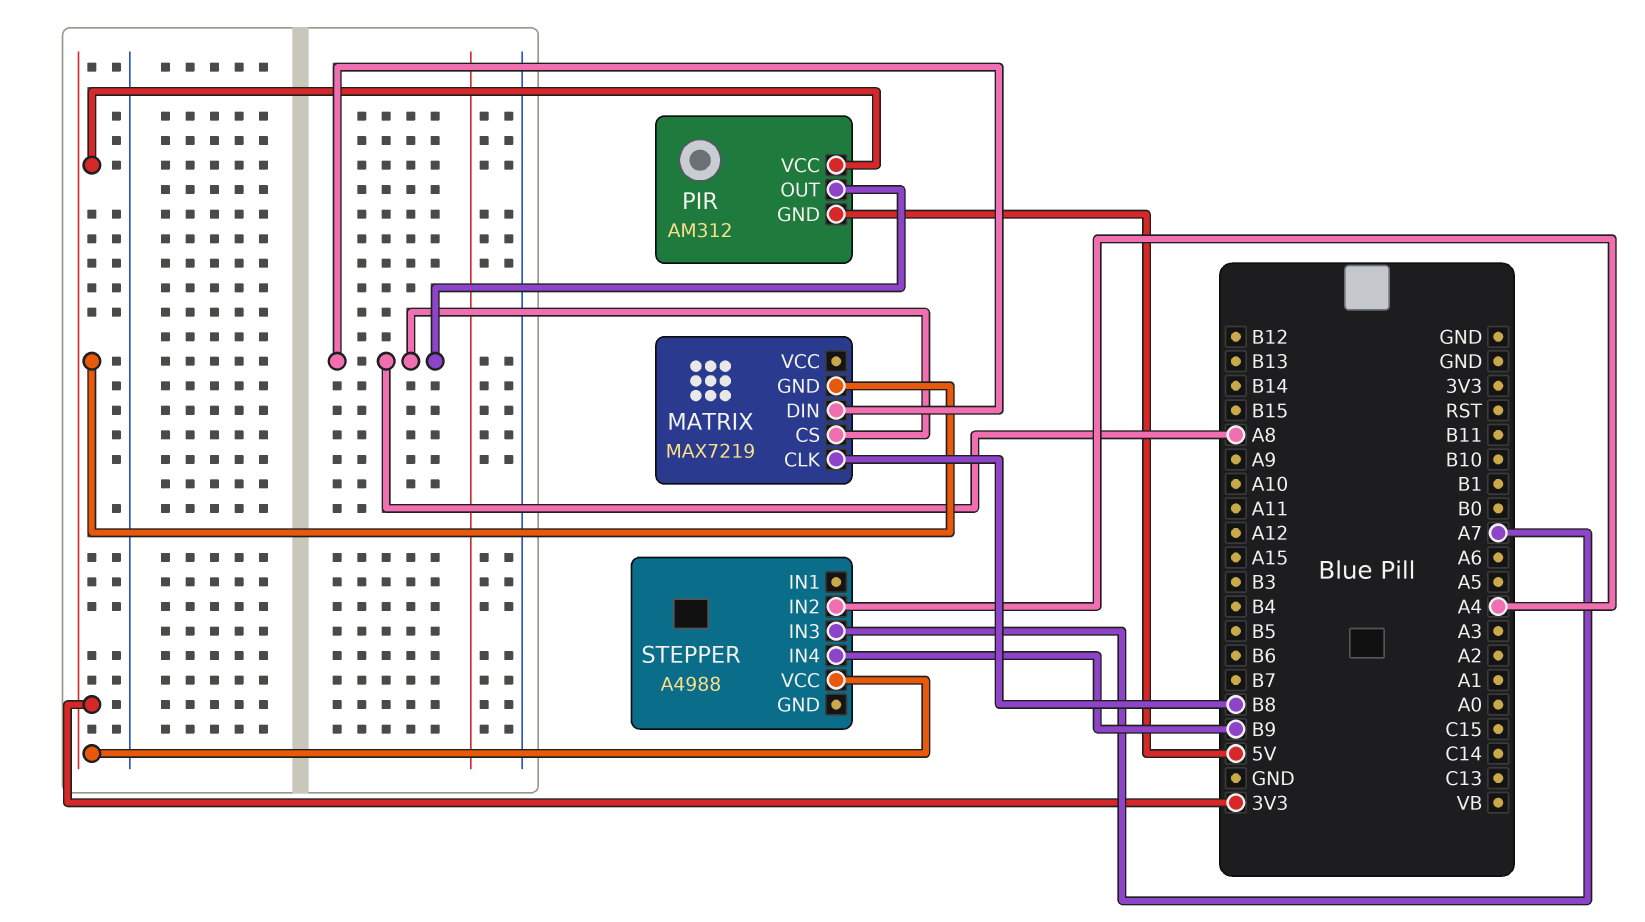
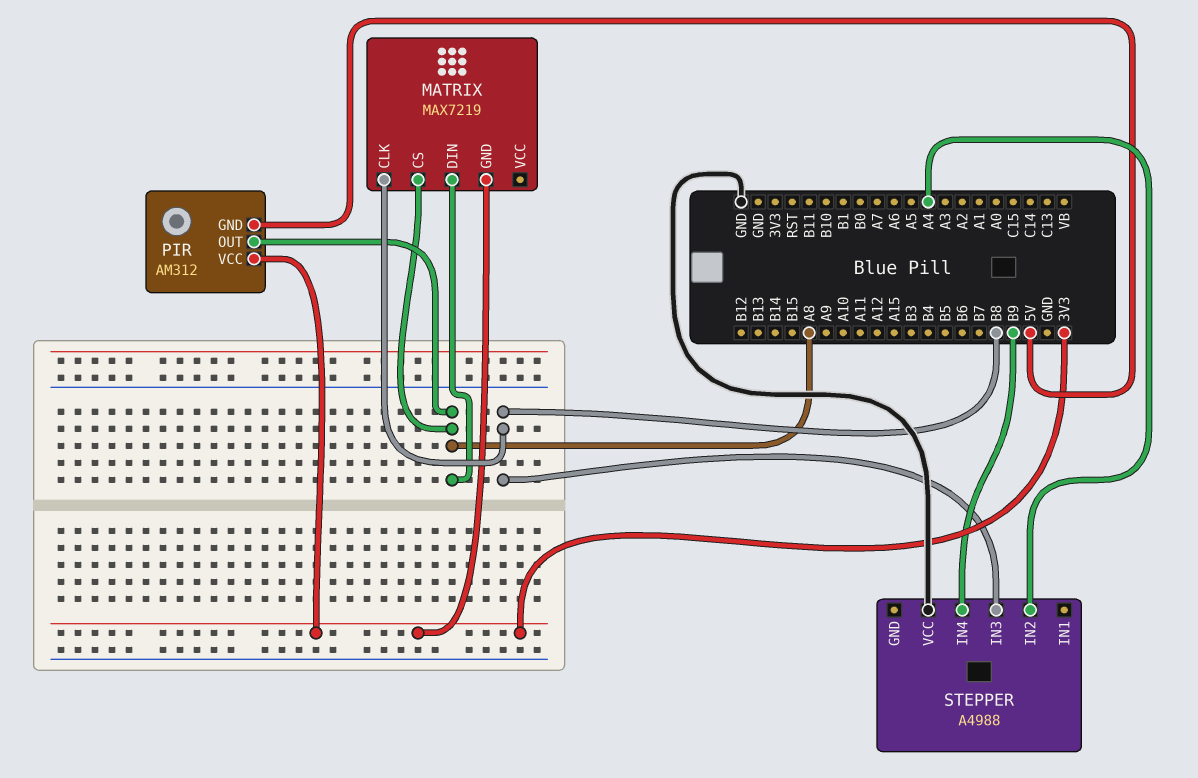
STEPPER pin IN3: A7 -> B8
STEPPER pin VCC: 3V3 -> GND

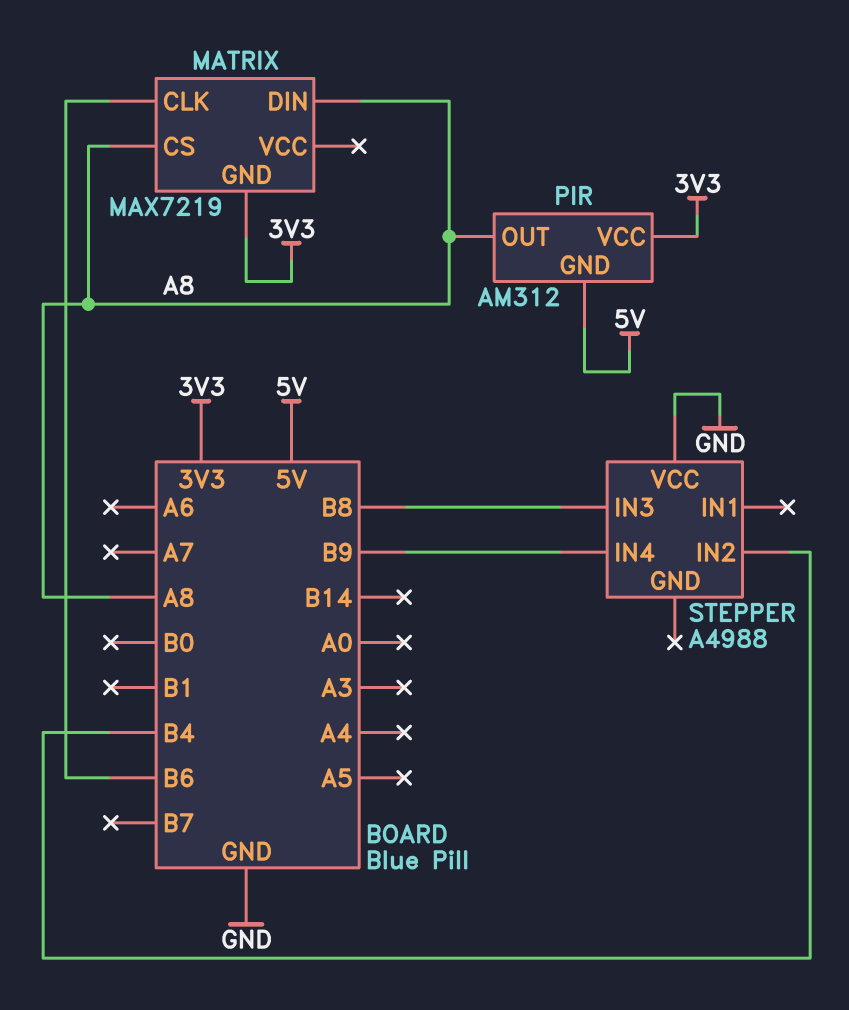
MATRIX pin CLK: B8 -> B6
STEPPER pin IN2: A4 -> B4

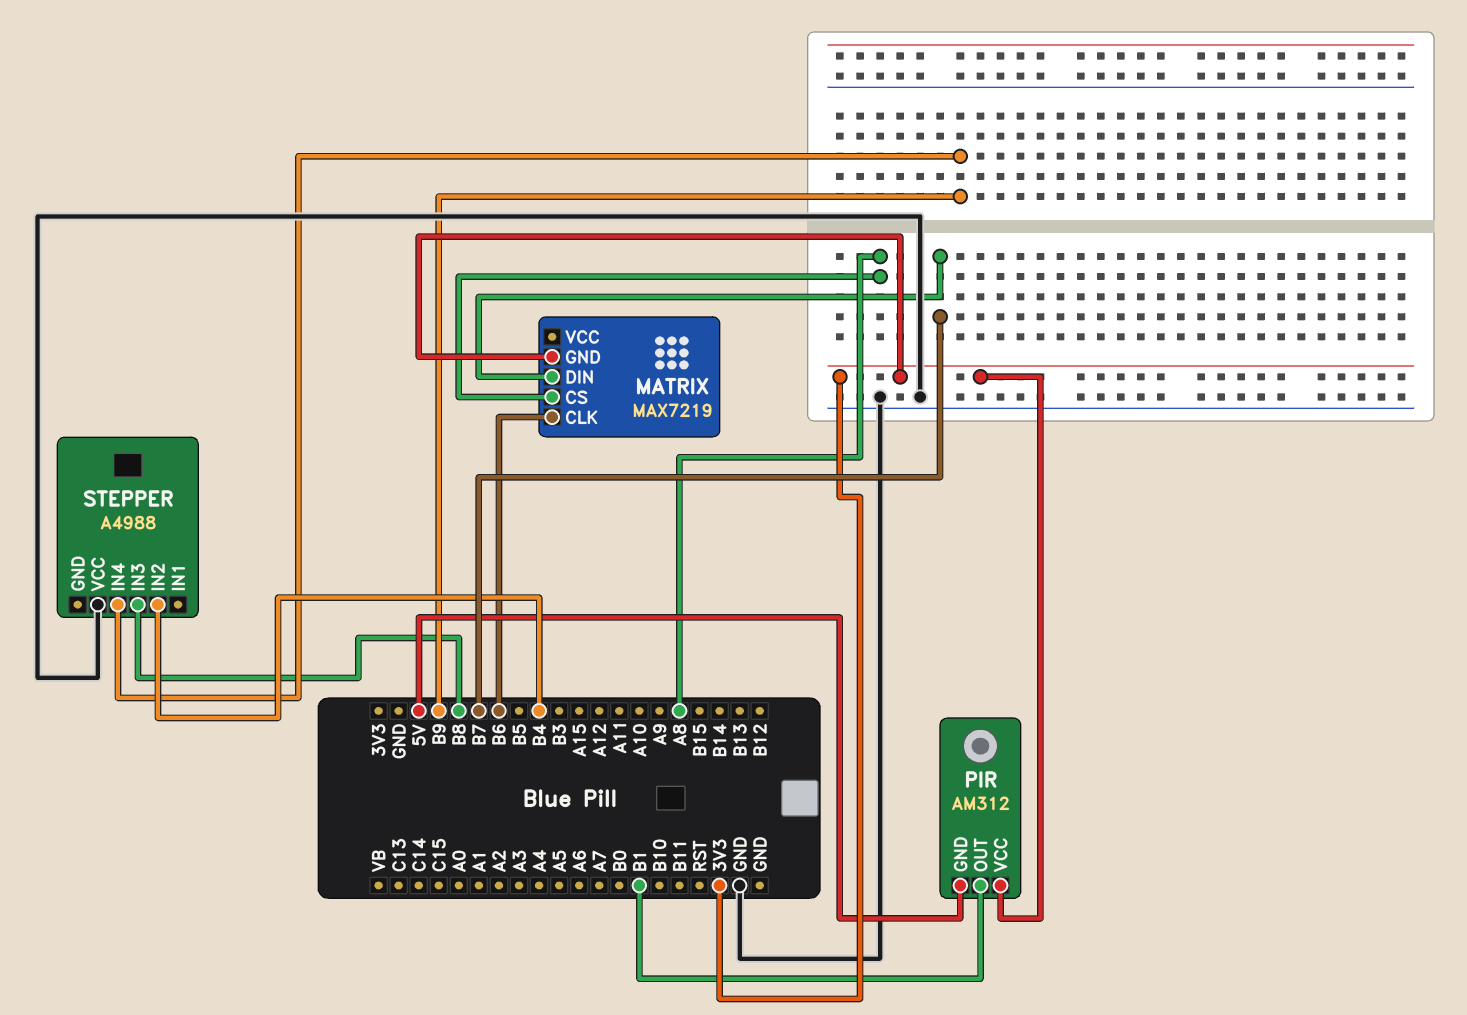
MATRIX pin DIN: A8 -> B7
PIR pin OUT: A8 -> B1

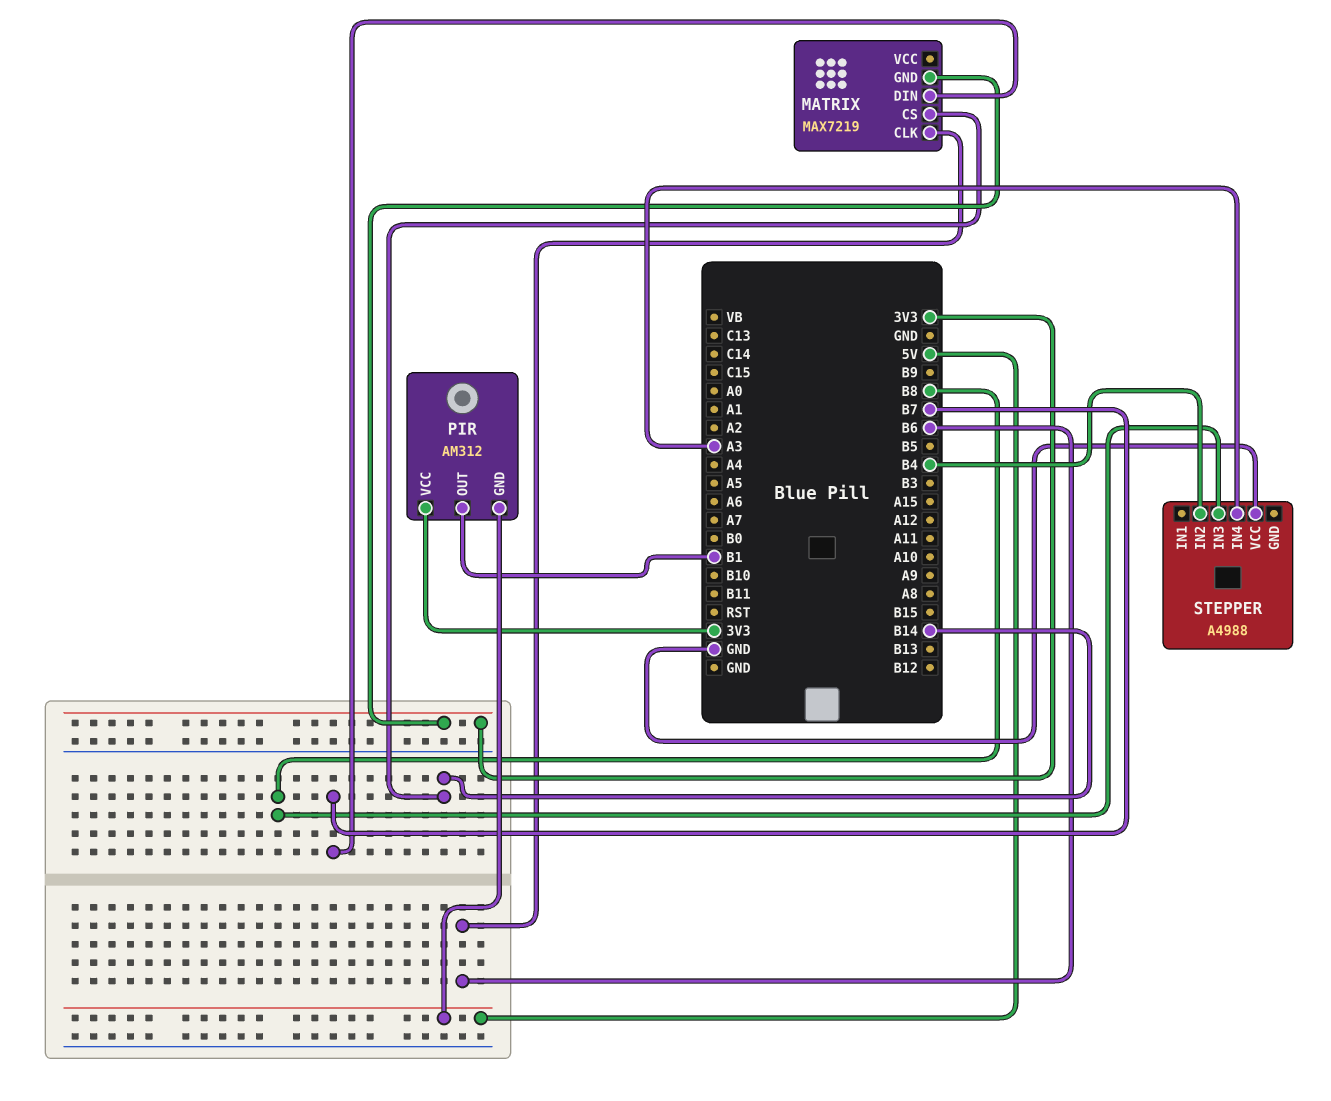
MATRIX pin CS: A8 -> B14
STEPPER pin IN4: B9 -> A3

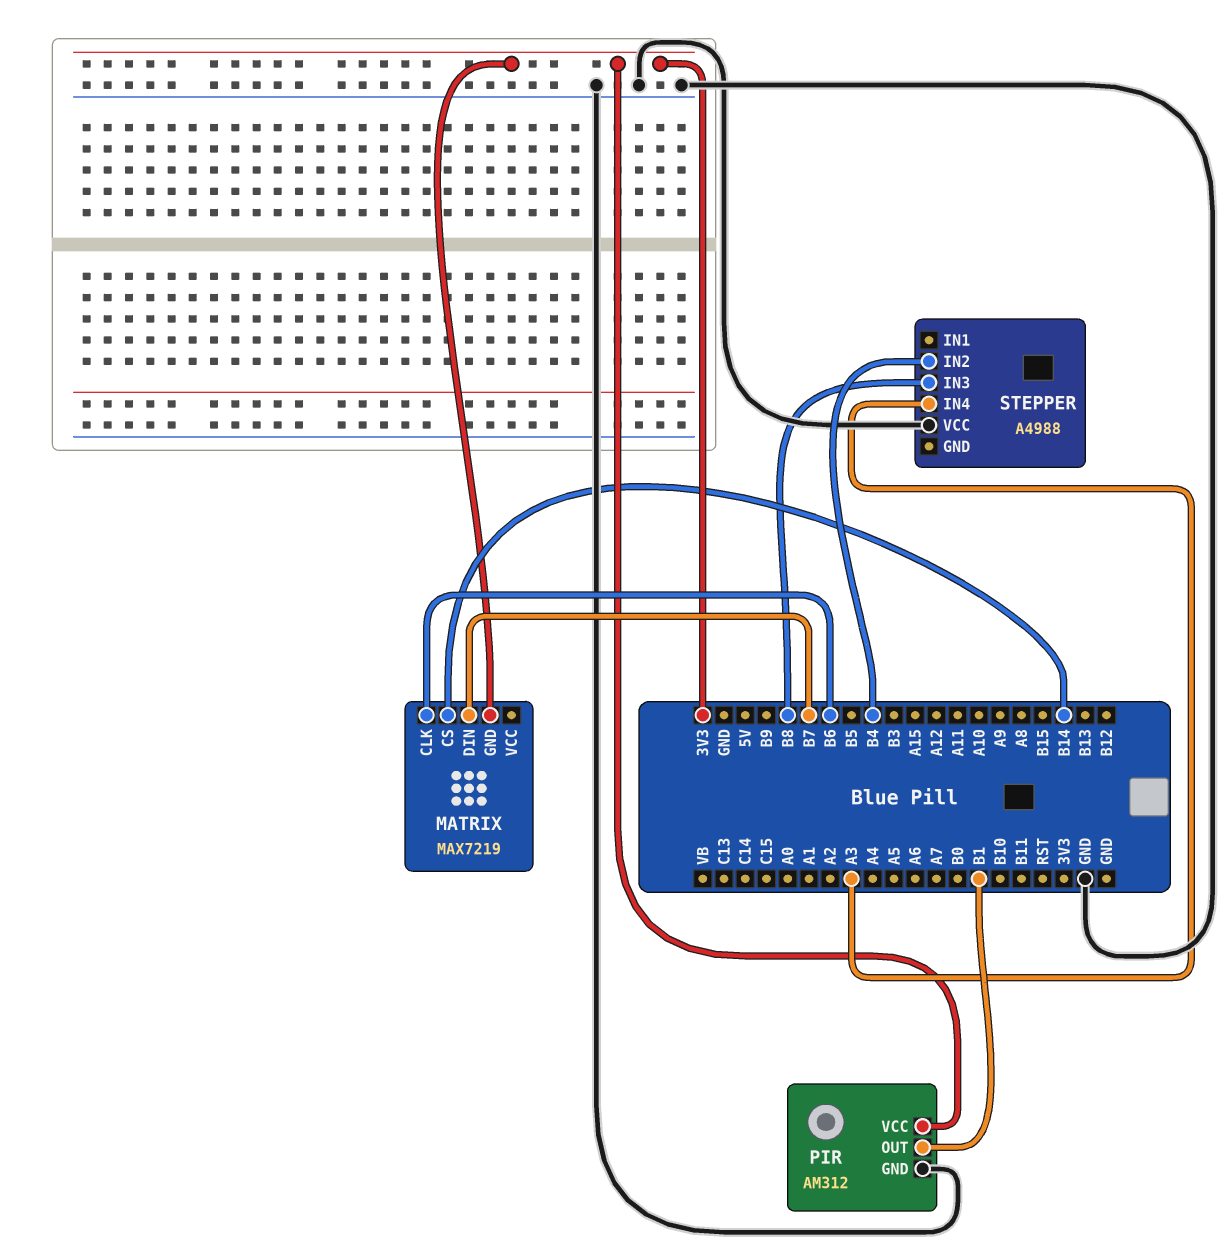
PIR pin GND: 5V -> GND

